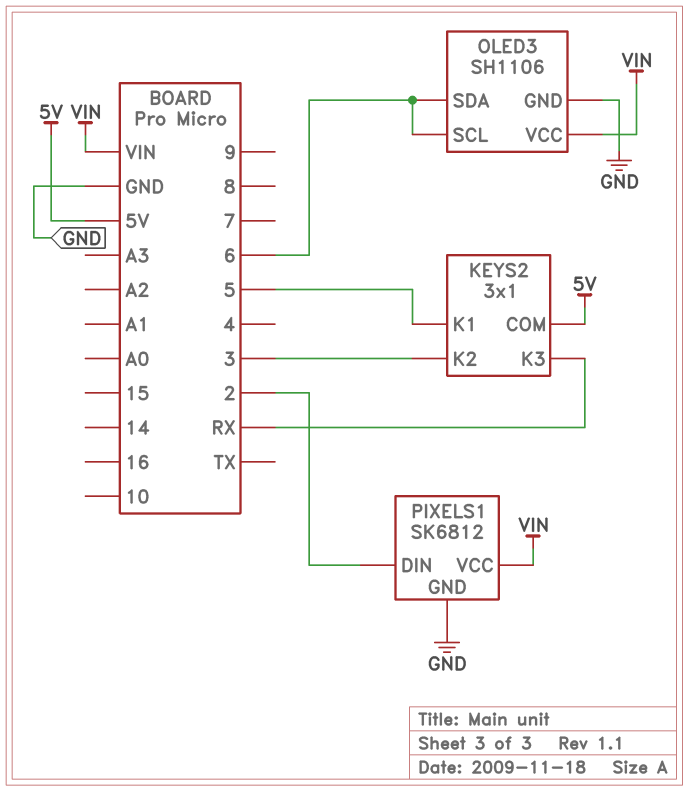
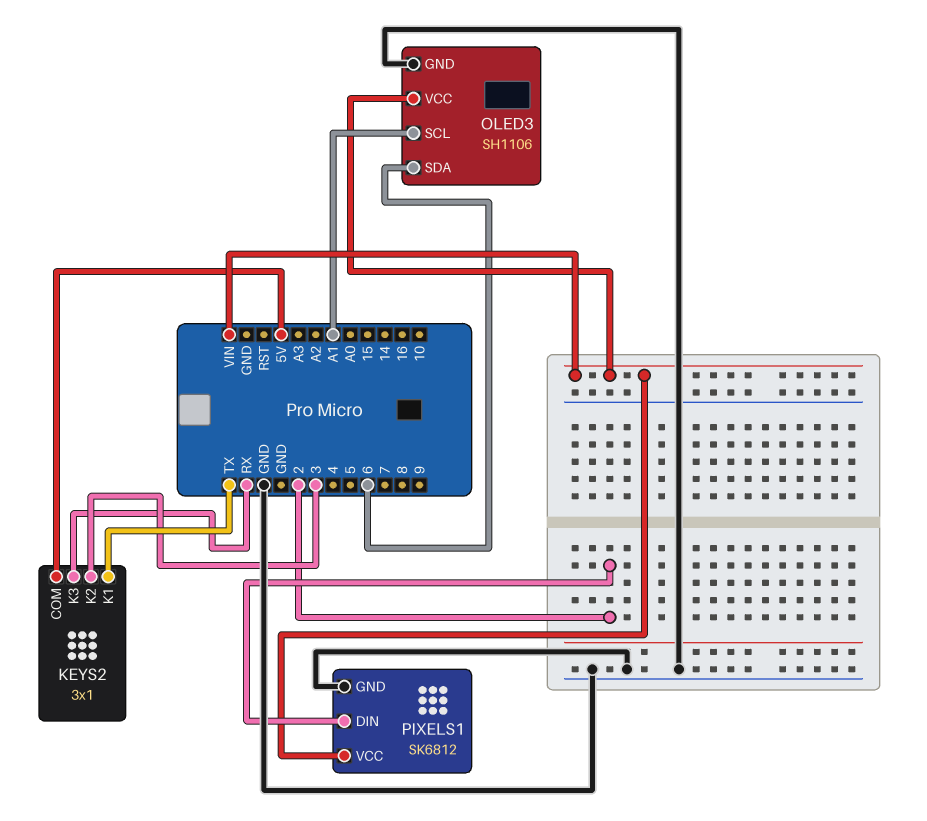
KEYS2 pin K1: 5 -> TX
OLED3 pin SCL: 6 -> A1

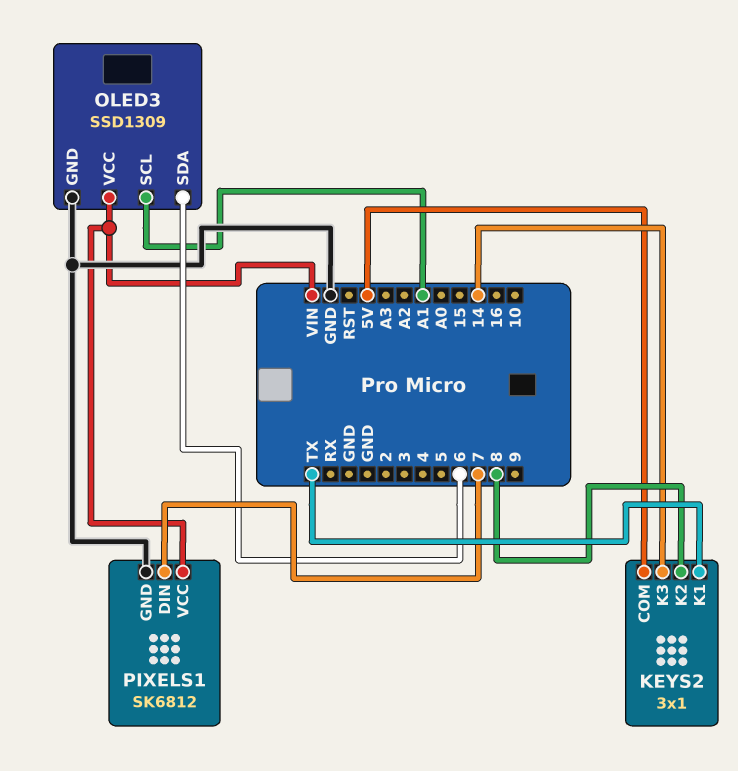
KEYS2 pin K2: 3 -> 8
KEYS2 pin K3: RX -> 14
OLED3: SH1106 -> SSD1309
PIXELS1 pin DIN: 2 -> 7

